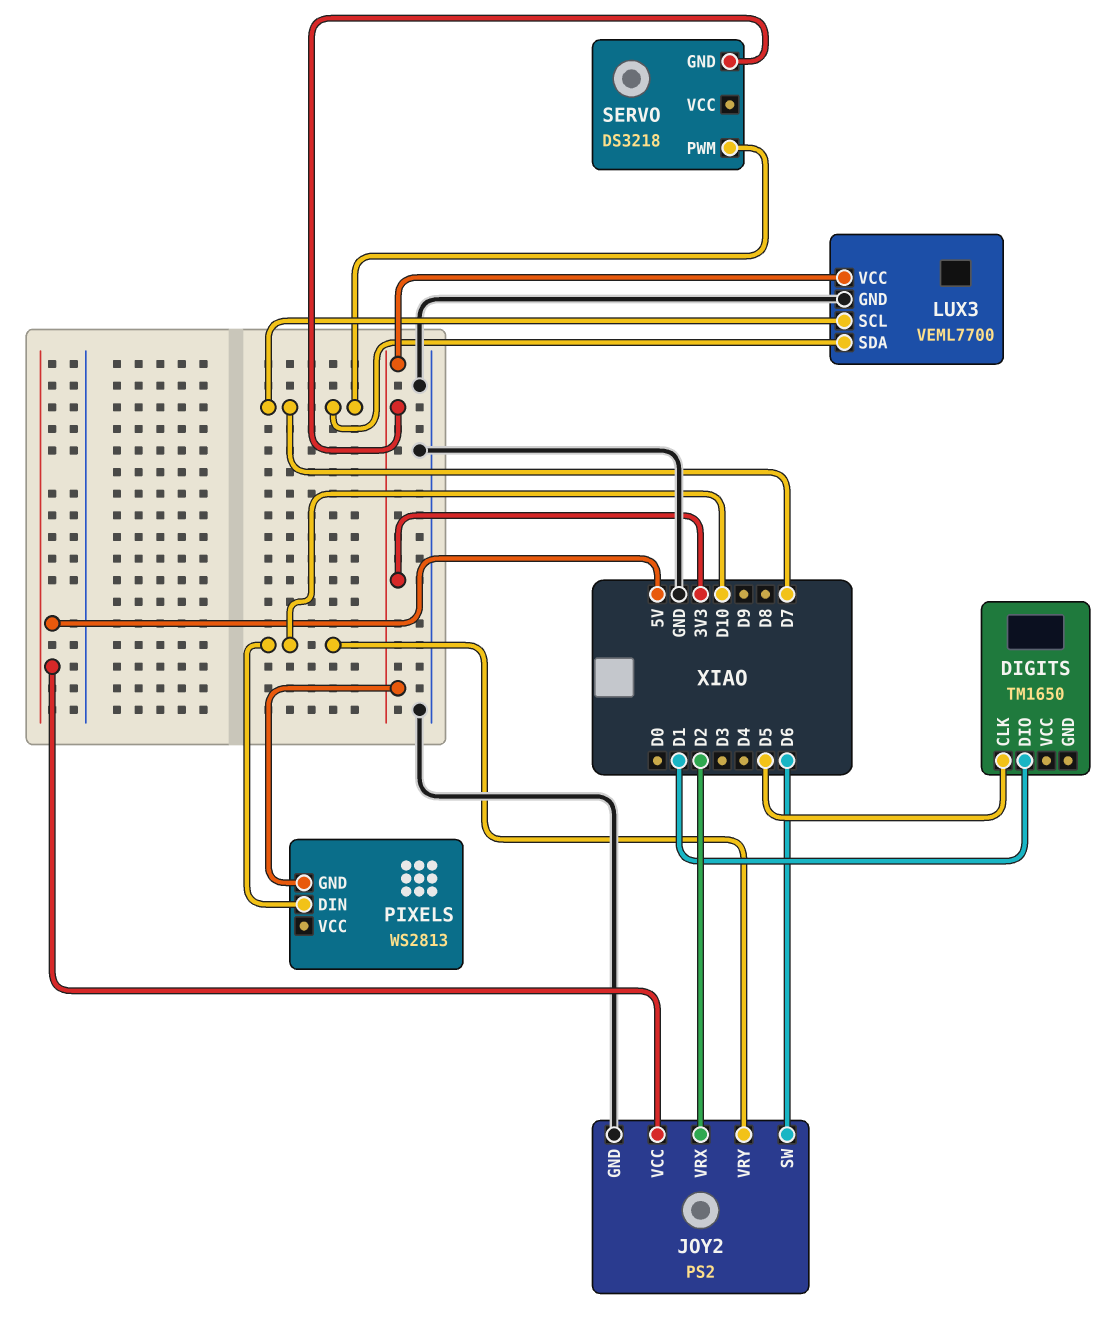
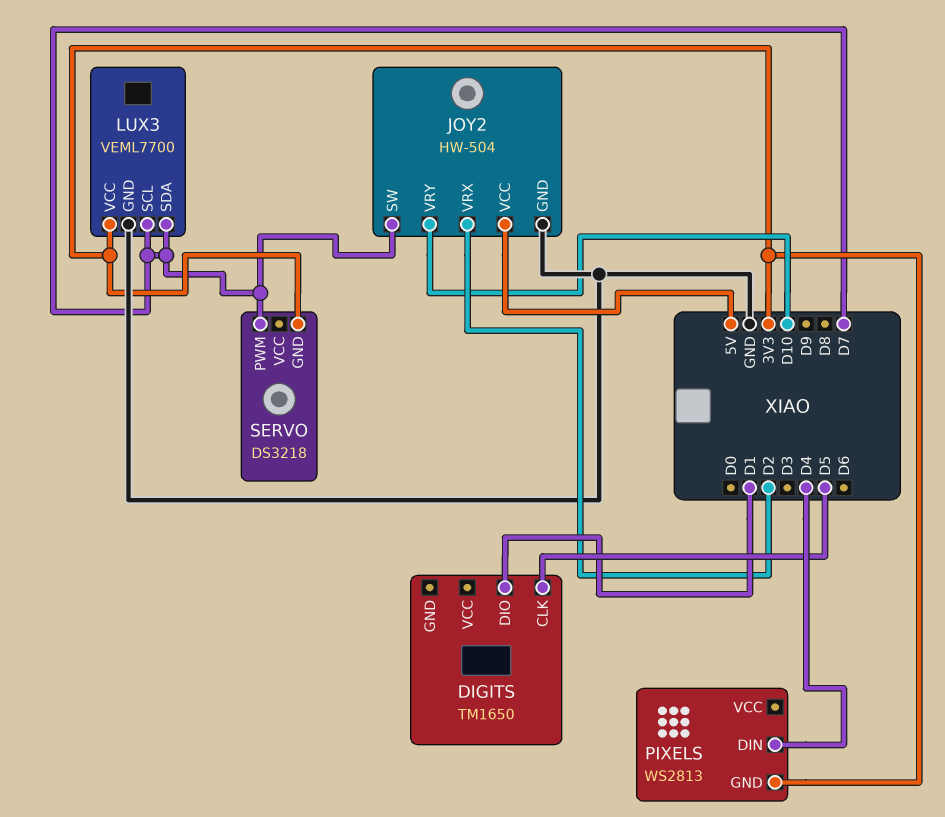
JOY2: PS2 -> HW-504
JOY2 pin SW: D6 -> D7
PIXELS pin DIN: D10 -> D4

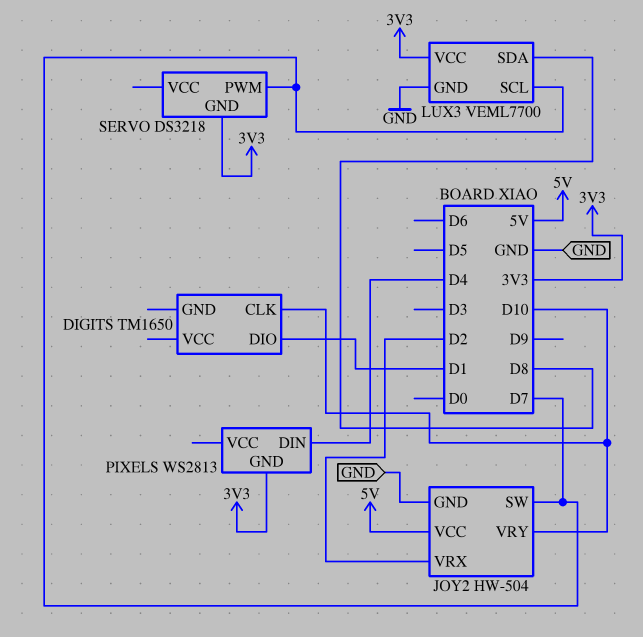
DIGITS pin CLK: D5 -> D10
LUX3 pin SDA: D7 -> D8

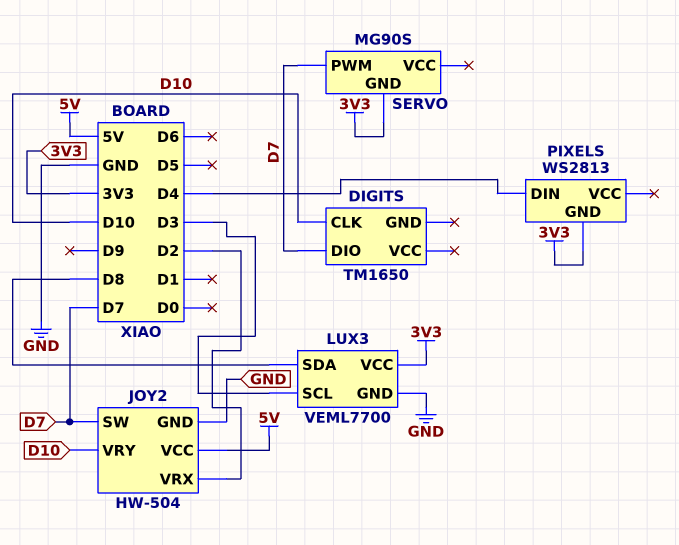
DIGITS pin DIO: D1 -> D7
LUX3 pin SCL: D7 -> D3
SERVO: DS3218 -> MG90S

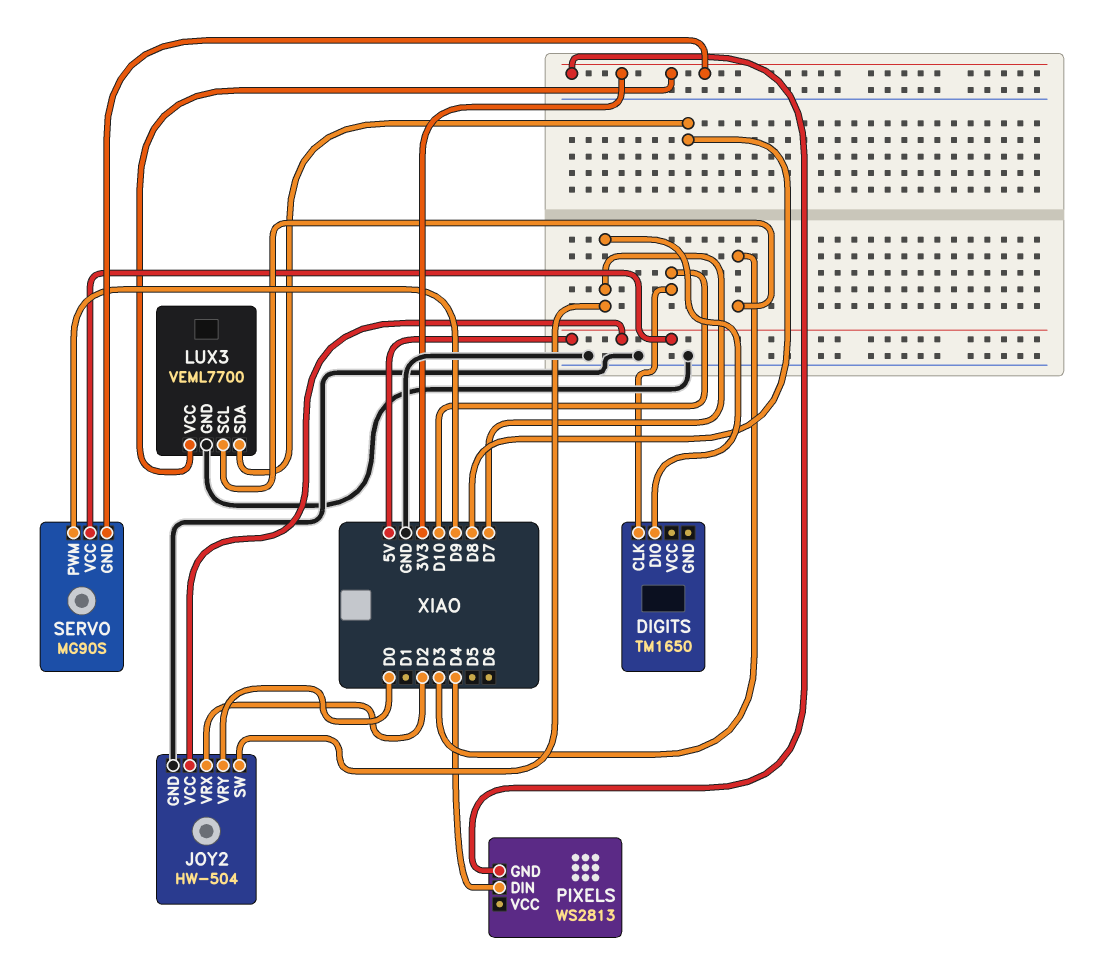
JOY2 pin VRY: D10 -> D0
SERVO pin PWM: D7 -> D9
SERVO pin VCC: none -> 5V

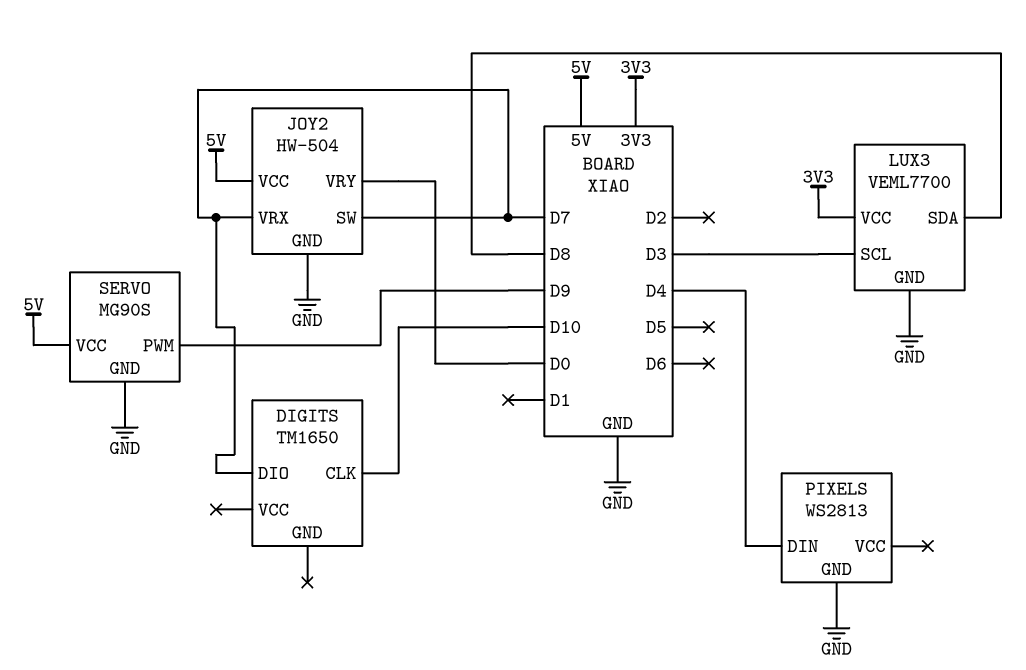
JOY2 pin VRX: D2 -> D7
PIXELS pin GND: 3V3 -> GND
SERVO pin GND: 3V3 -> GND

